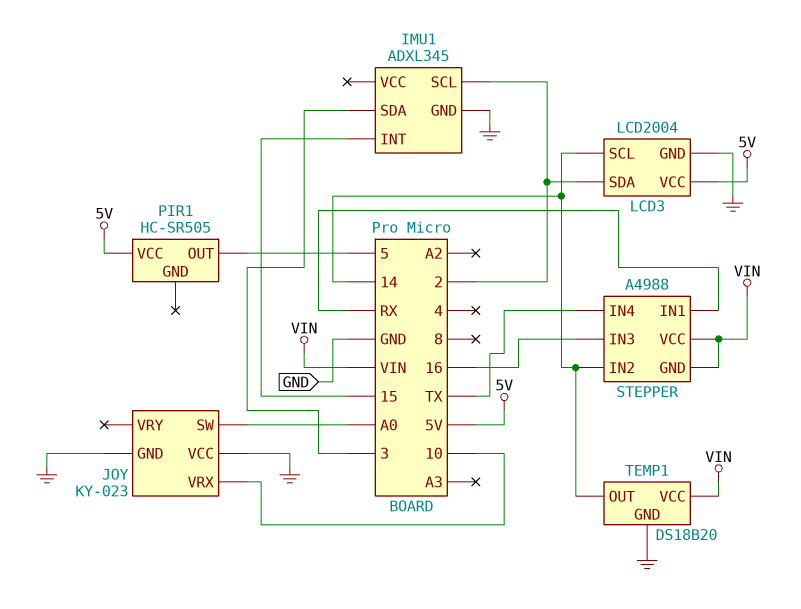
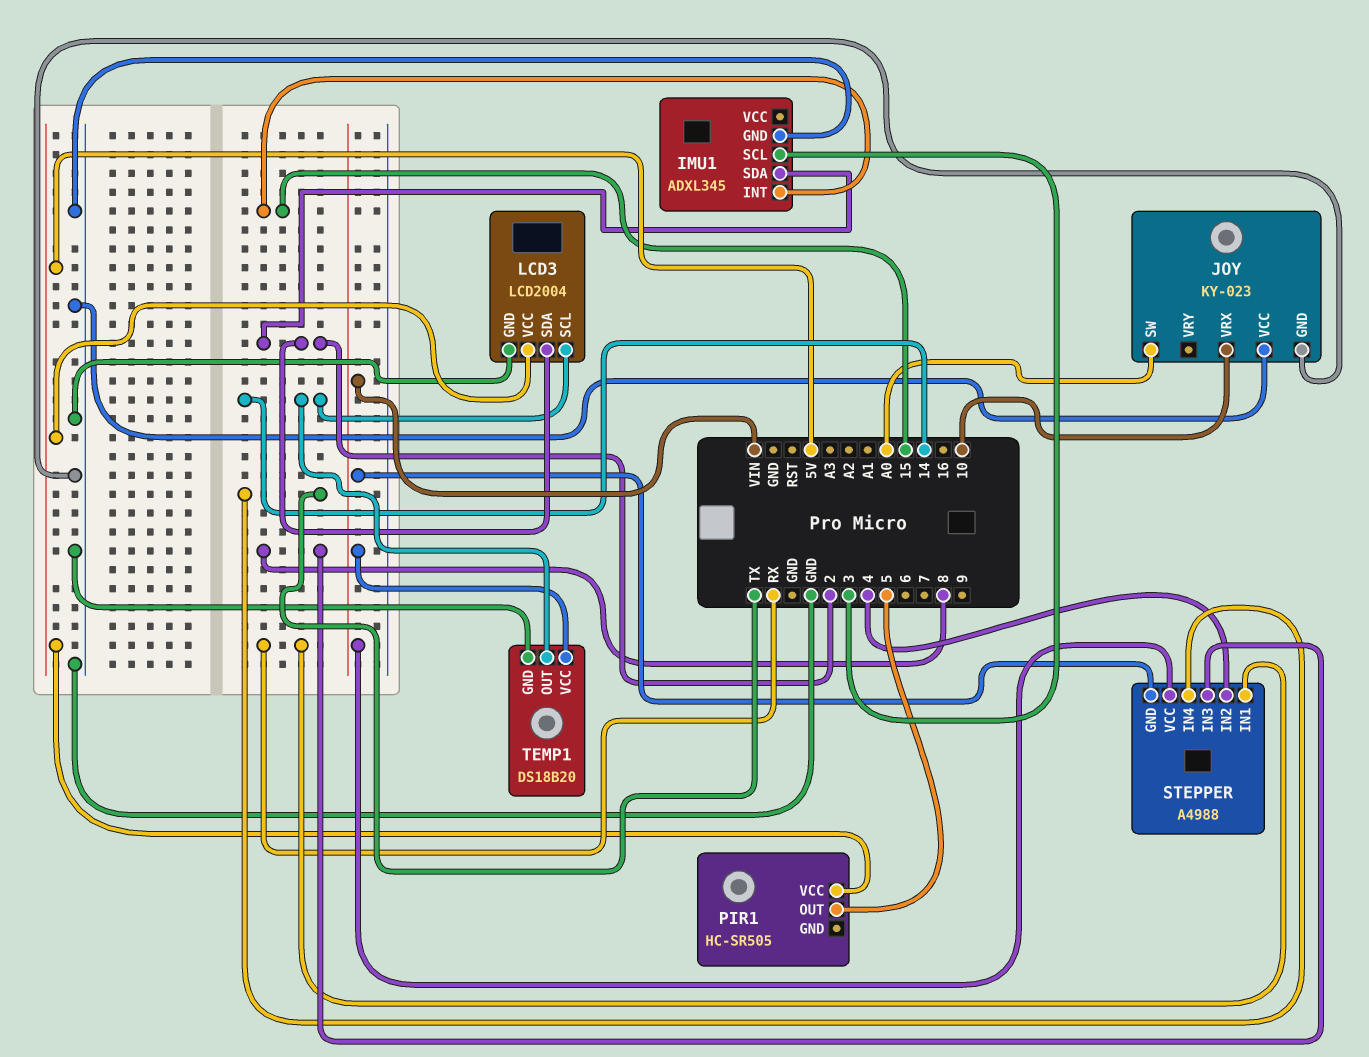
IMU1 pin SCL: 2 -> 3
IMU1 pin SDA: 3 -> 2
STEPPER pin IN2: 14 -> 4
STEPPER pin IN3: 16 -> 8

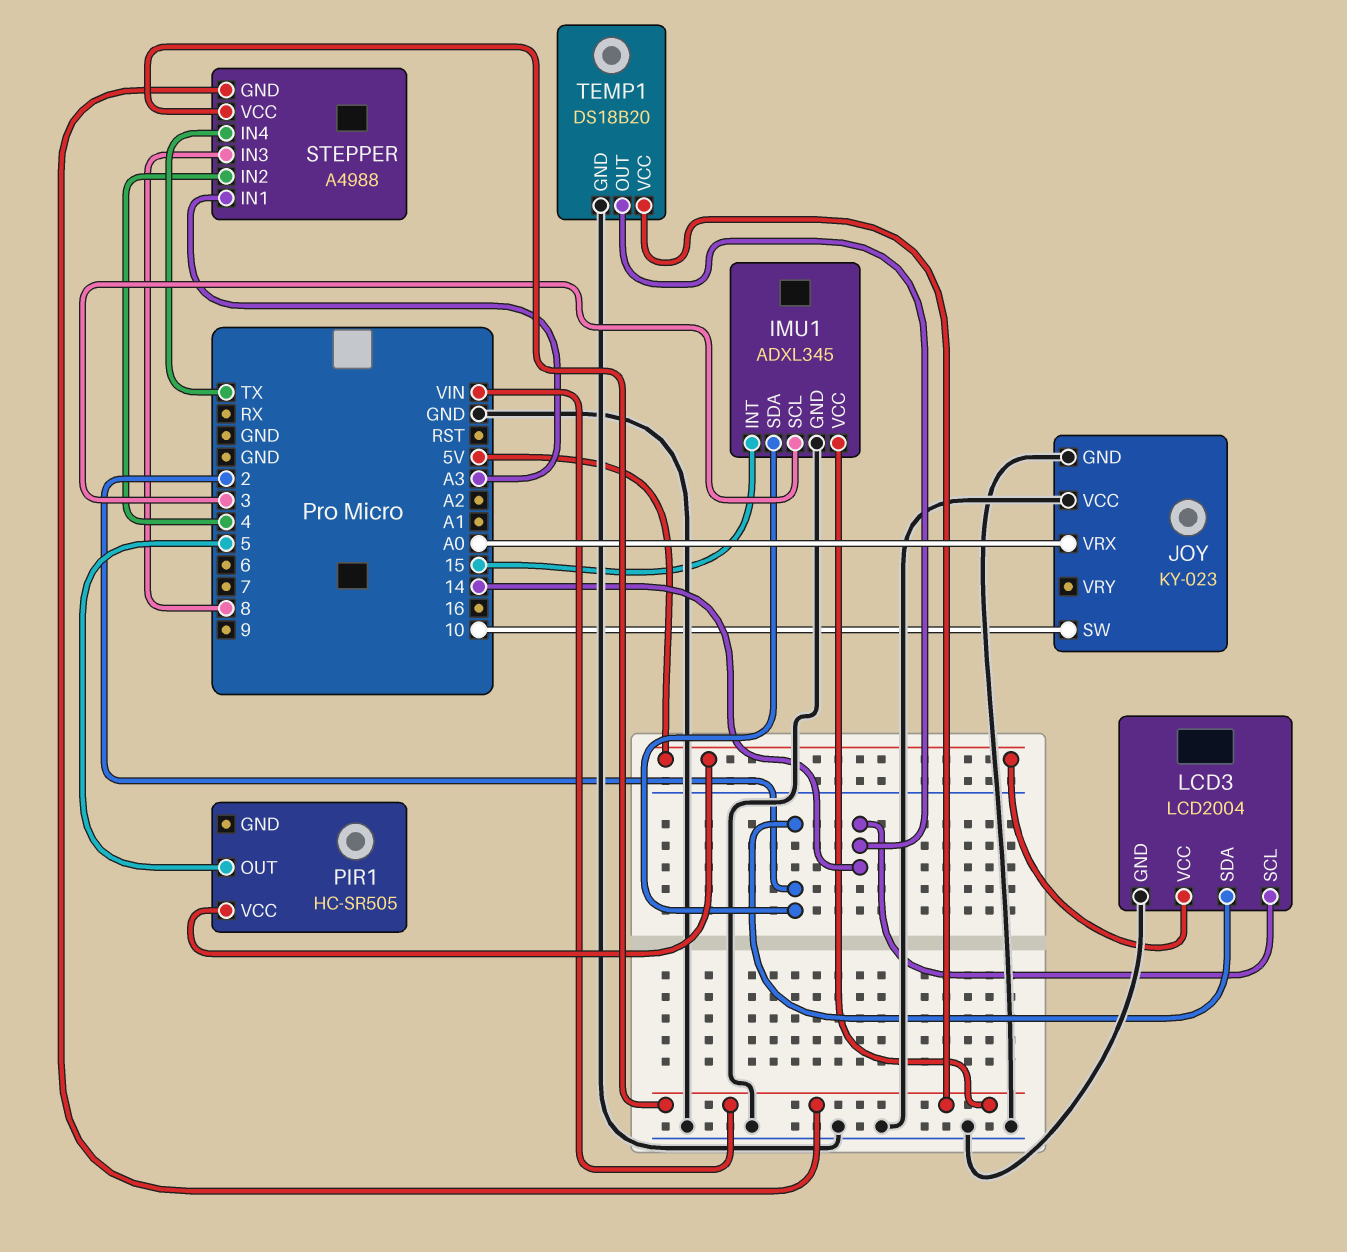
IMU1 pin VCC: none -> VIN
JOY pin SW: A0 -> 10
JOY pin VRX: 10 -> A0
STEPPER pin IN1: RX -> A3

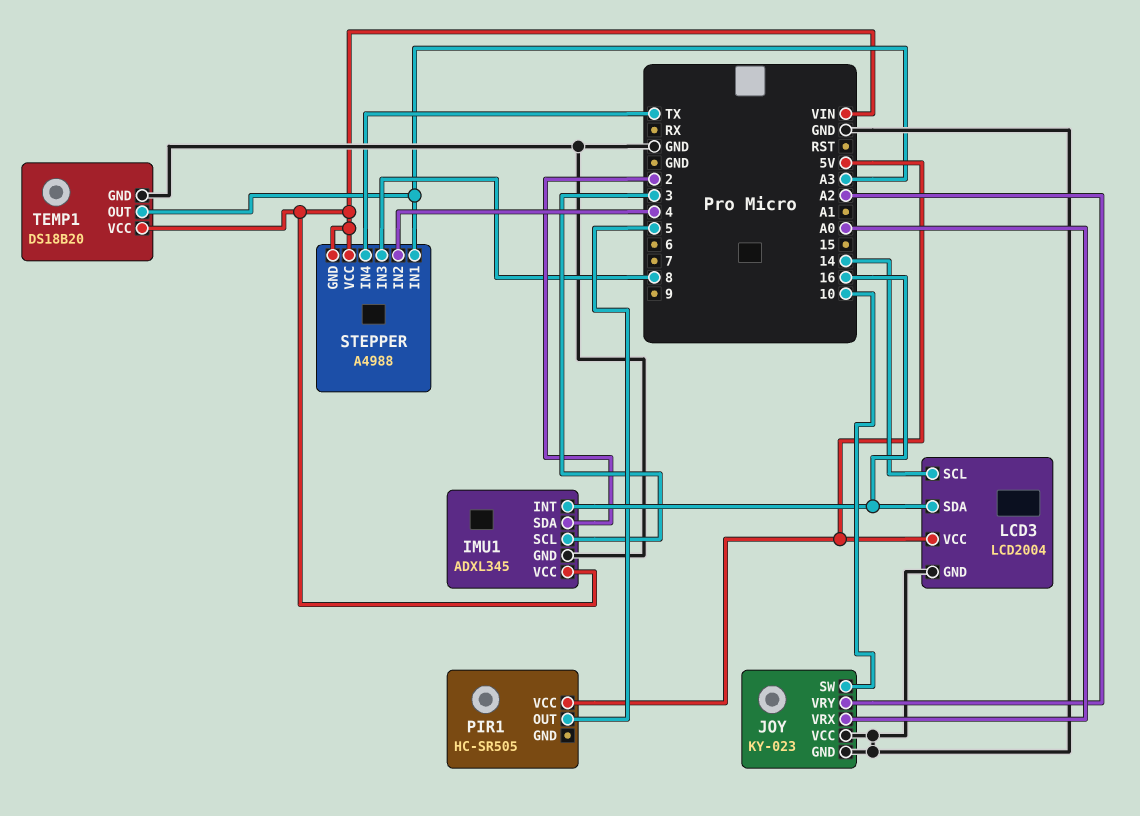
IMU1 pin INT: 15 -> 16
JOY pin VRY: none -> A2
LCD3 pin SDA: 2 -> 16
TEMP1 pin OUT: 14 -> A3

